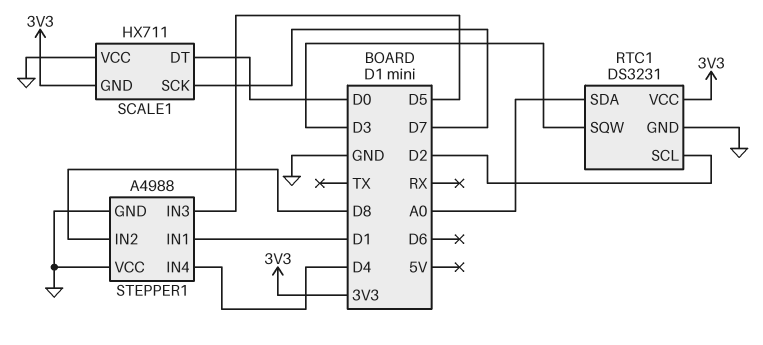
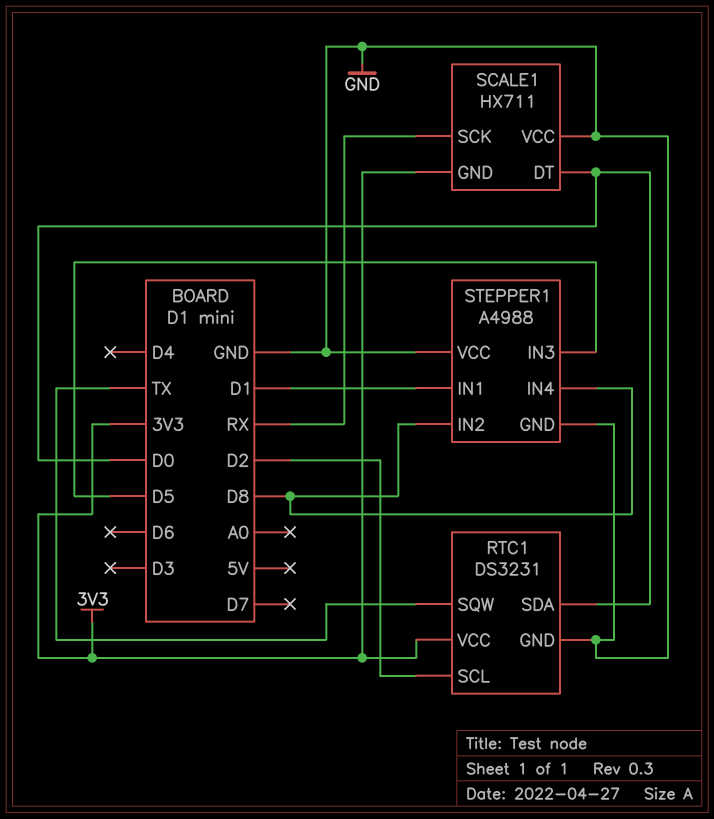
RTC1 pin SDA: A0 -> D0
RTC1 pin SQW: D3 -> TX
SCALE1 pin SCK: D7 -> RX
STEPPER1 pin IN4: D4 -> D8

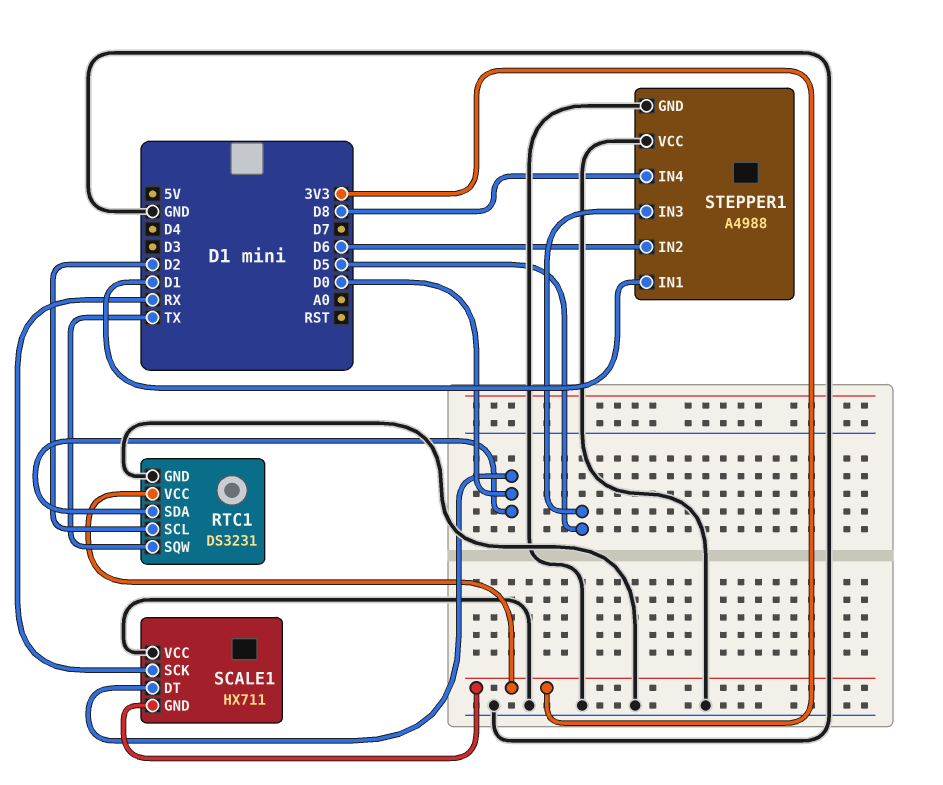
STEPPER1 pin IN2: D8 -> D6

